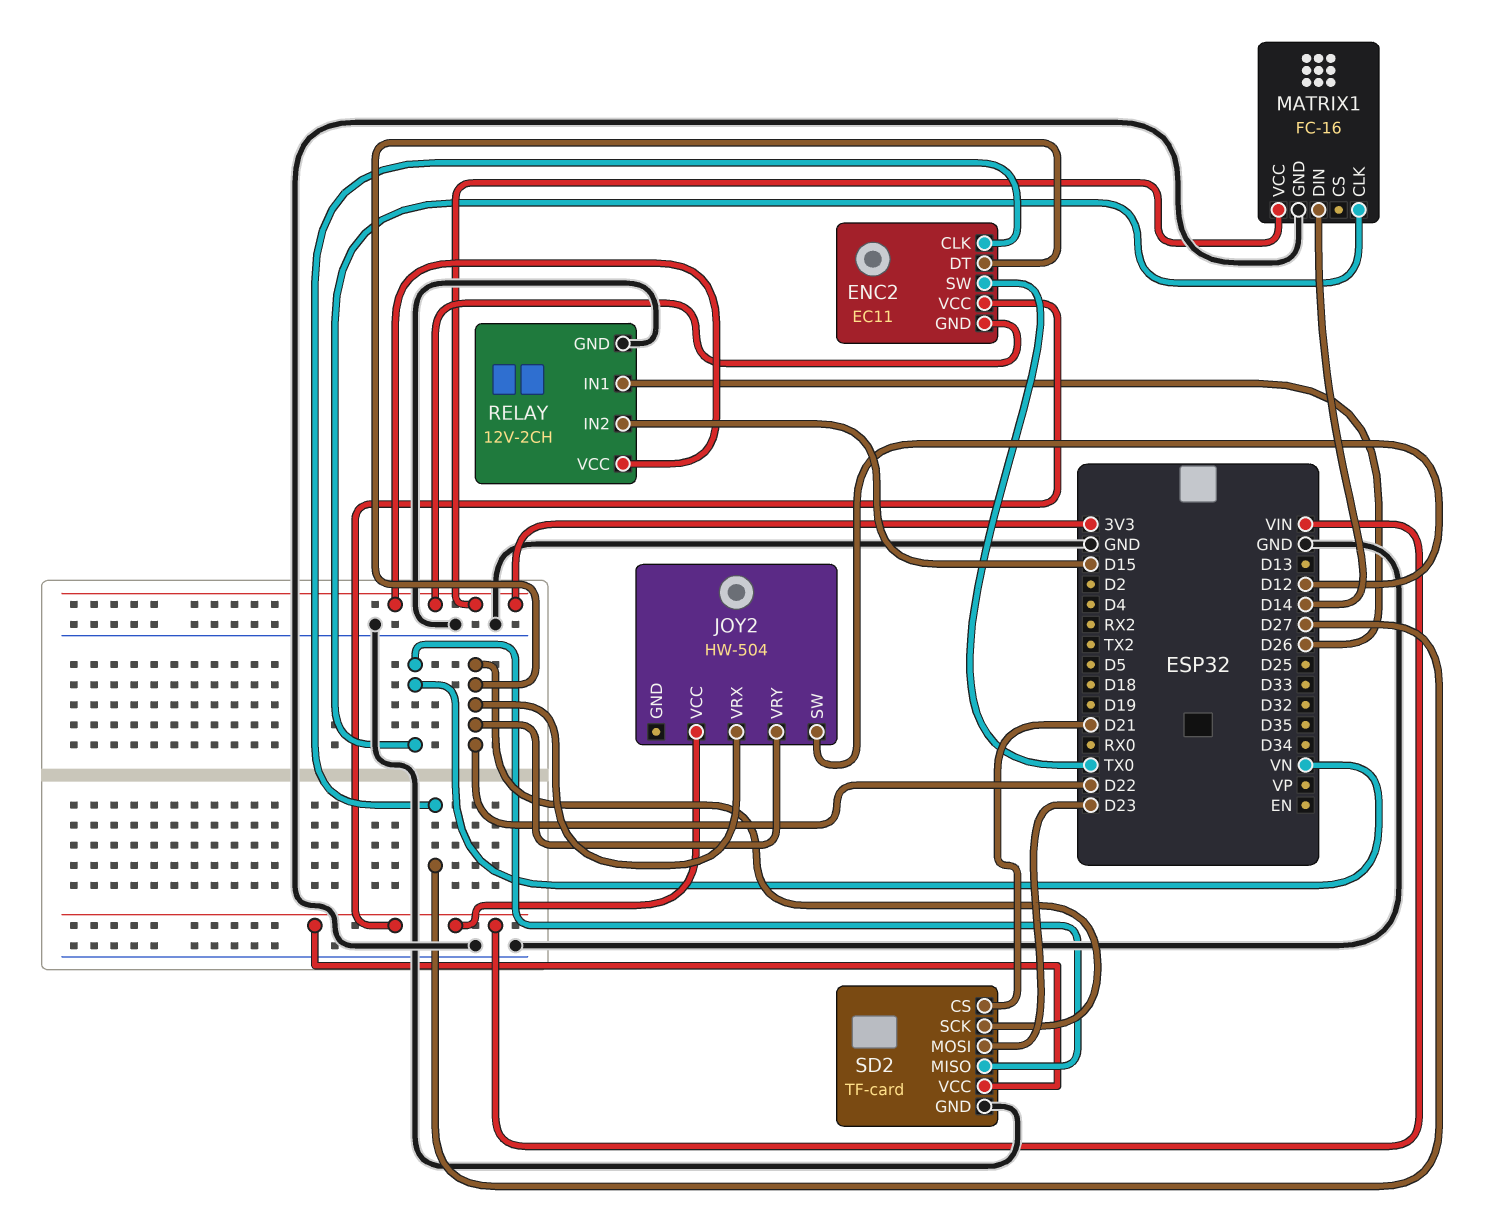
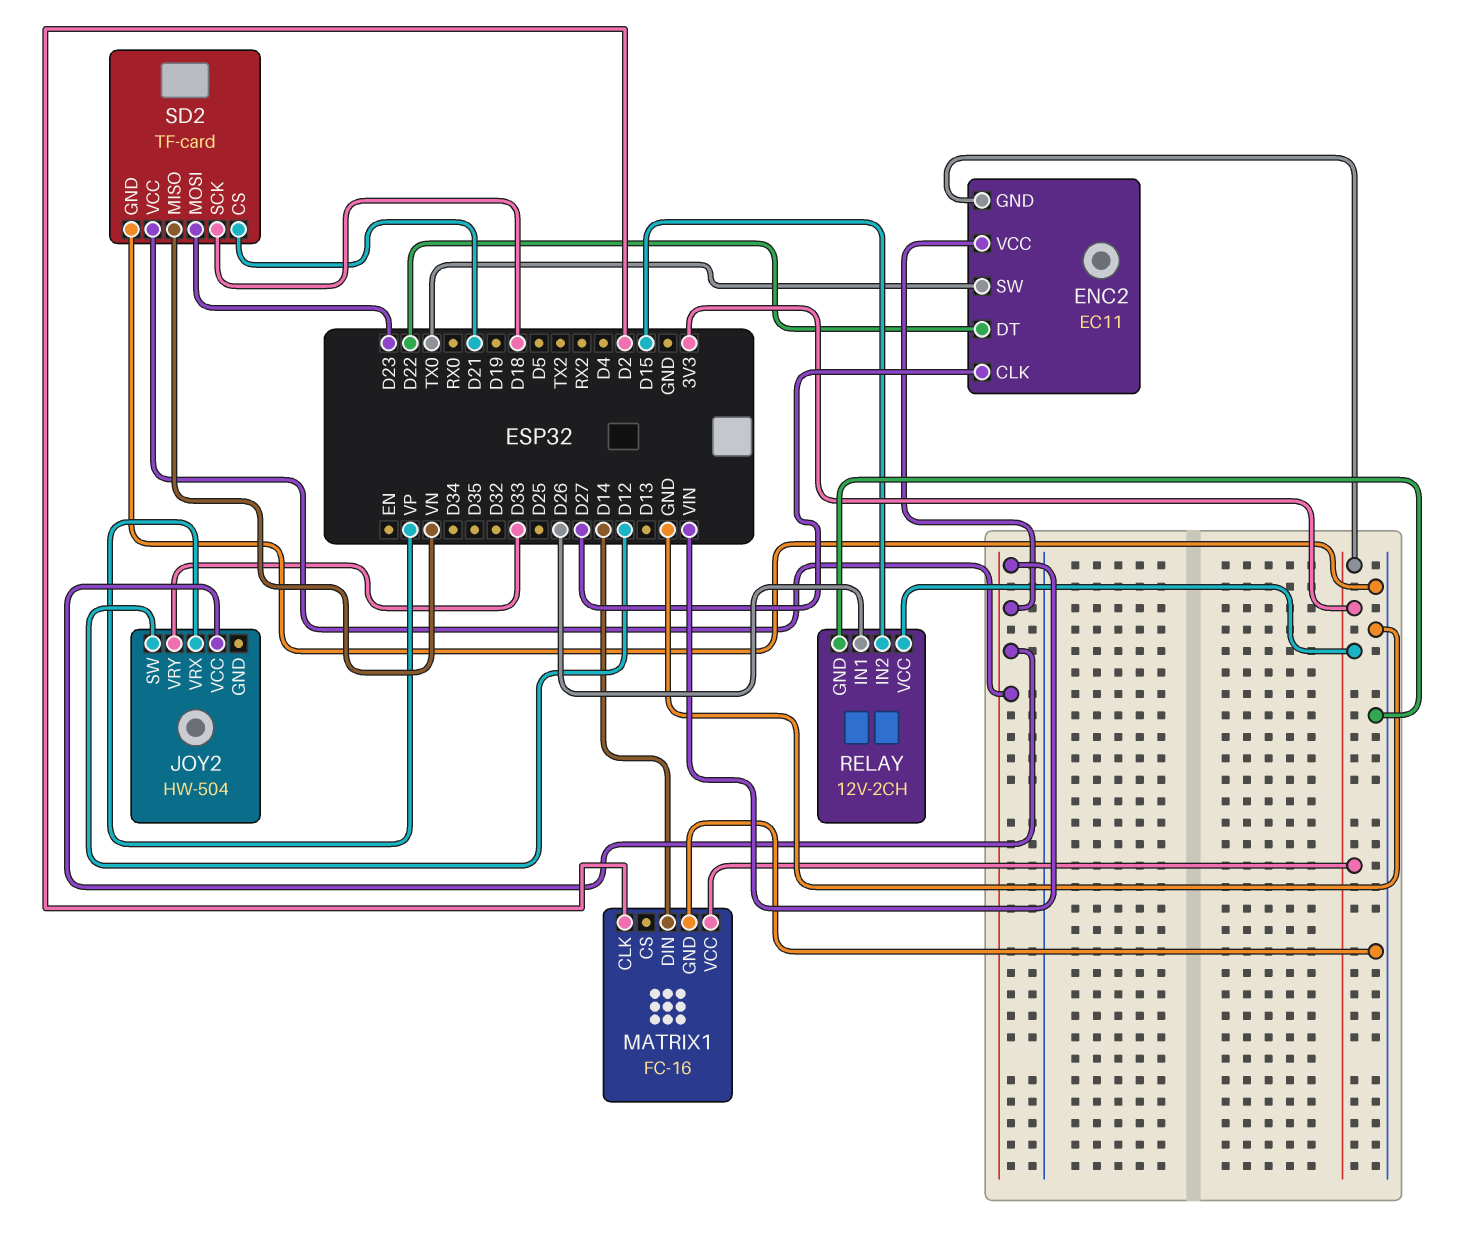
JOY2 pin VRX: D22 -> VP
JOY2 pin VRY: D22 -> D33
MATRIX1 pin CLK: VN -> D2
SD2 pin SCK: D22 -> D18

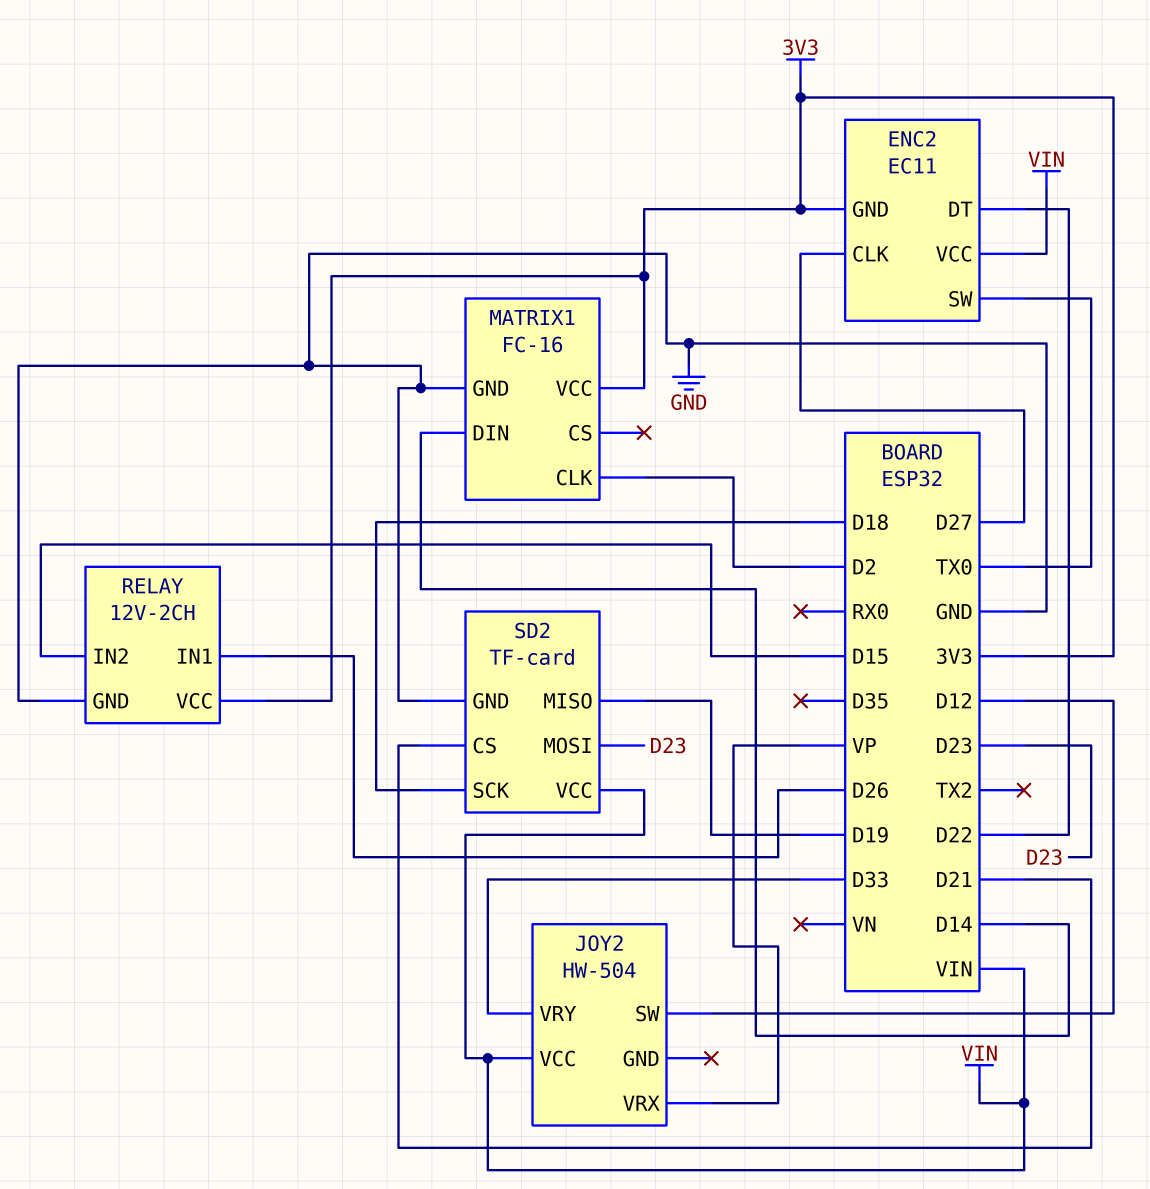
SD2 pin MISO: VN -> D19

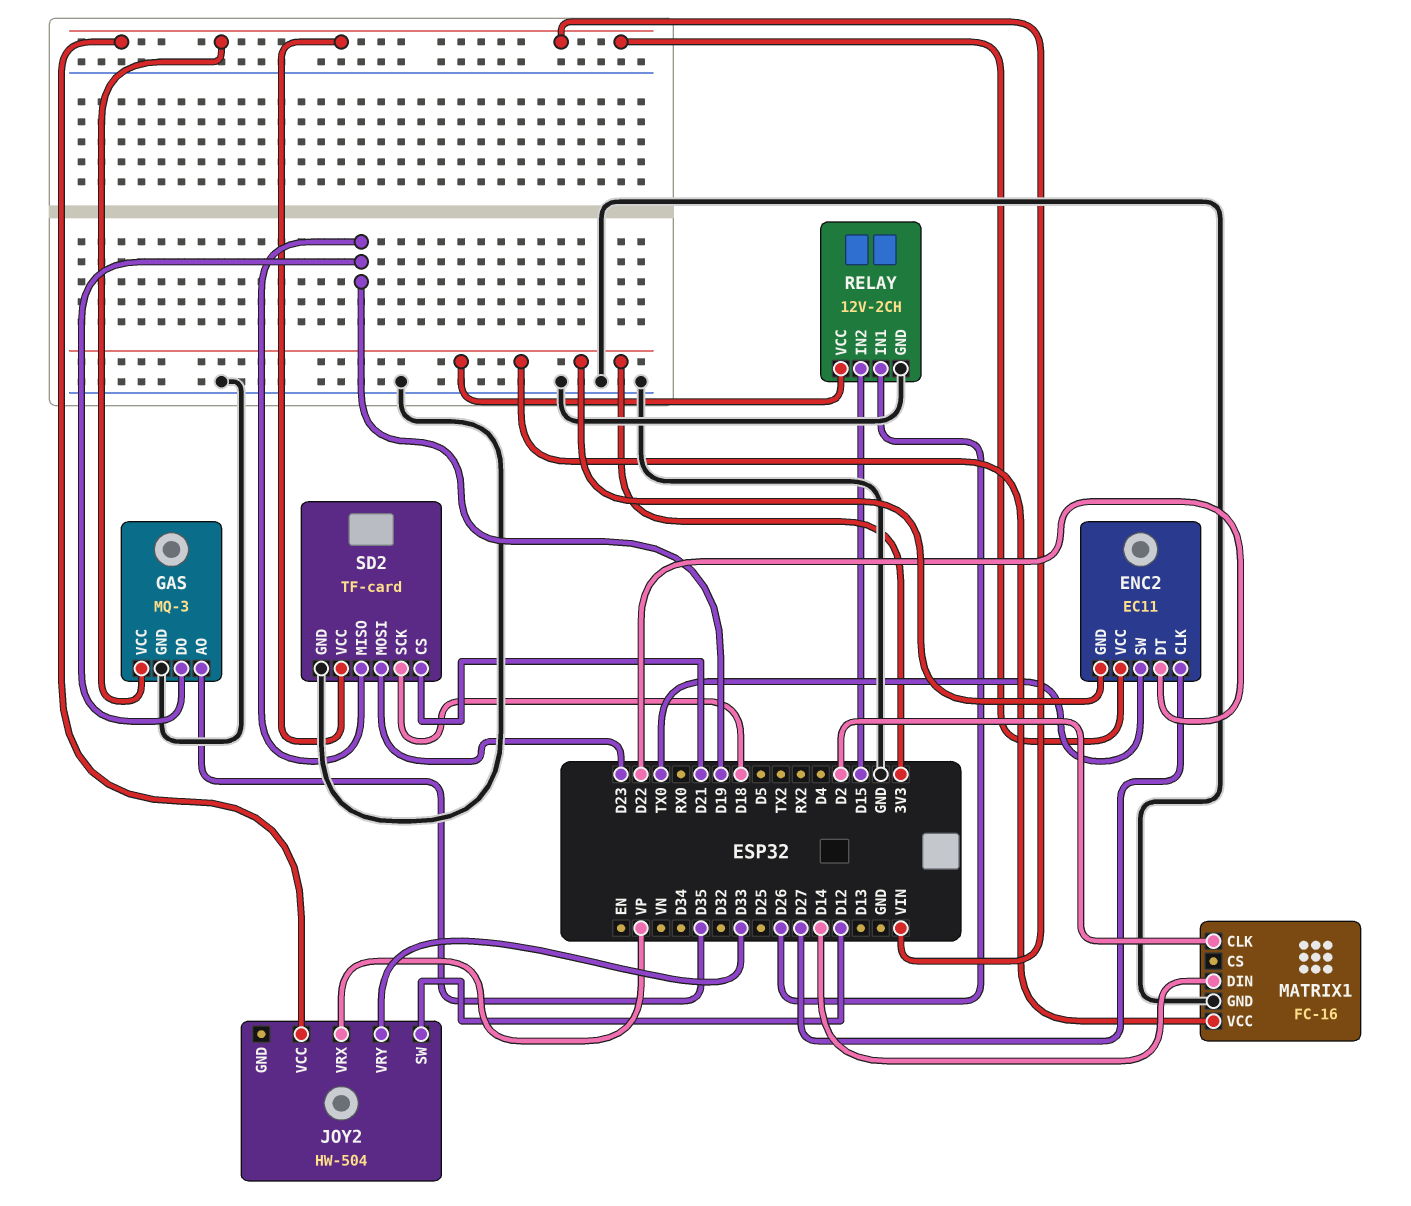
GAS: none -> MQ-3
GAS pin AO: none -> D35
GAS pin DO: none -> D19
GAS pin GND: none -> GND
GAS pin VCC: none -> VIN

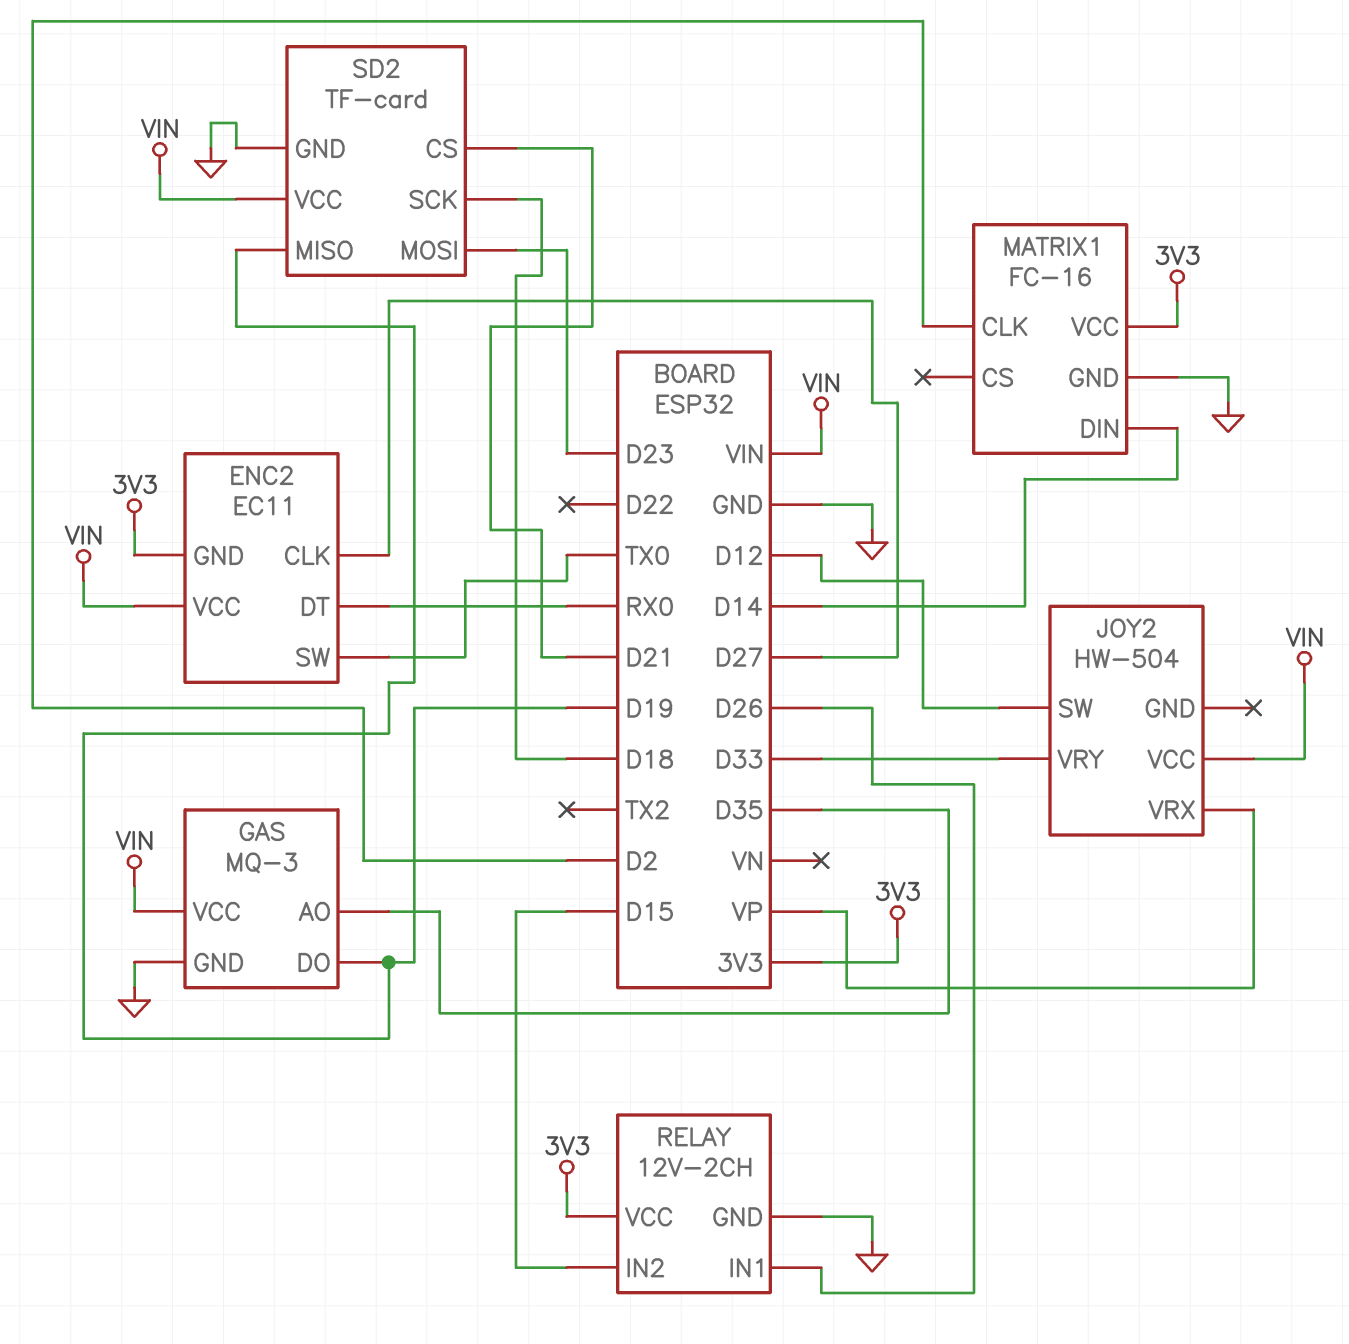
ENC2 pin DT: D22 -> RX0

